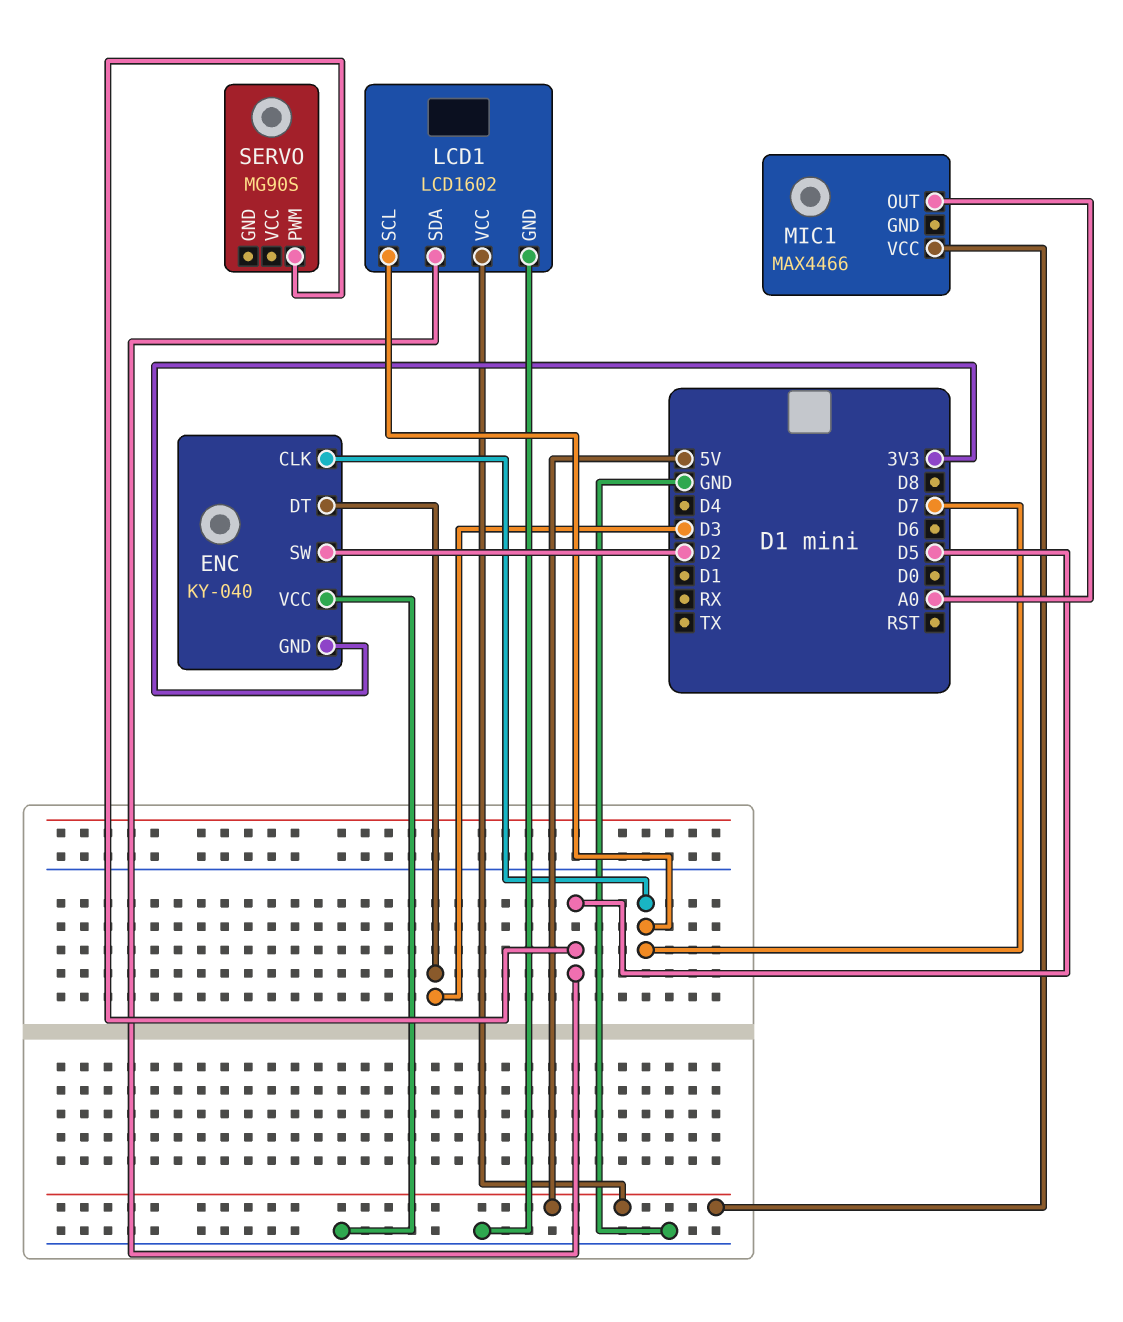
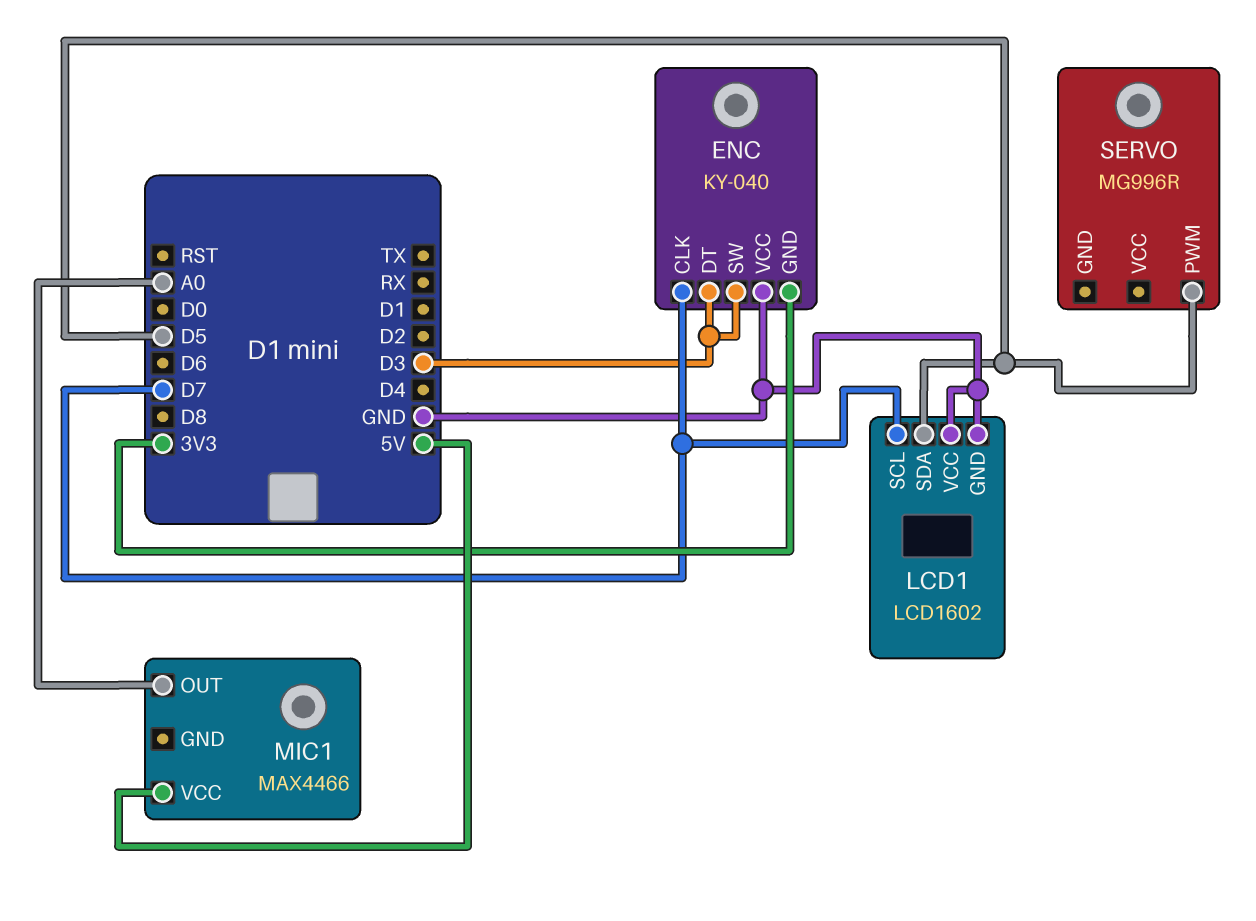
ENC pin SW: D2 -> D3
LCD1 pin VCC: 5V -> GND
SERVO: MG90S -> MG996R

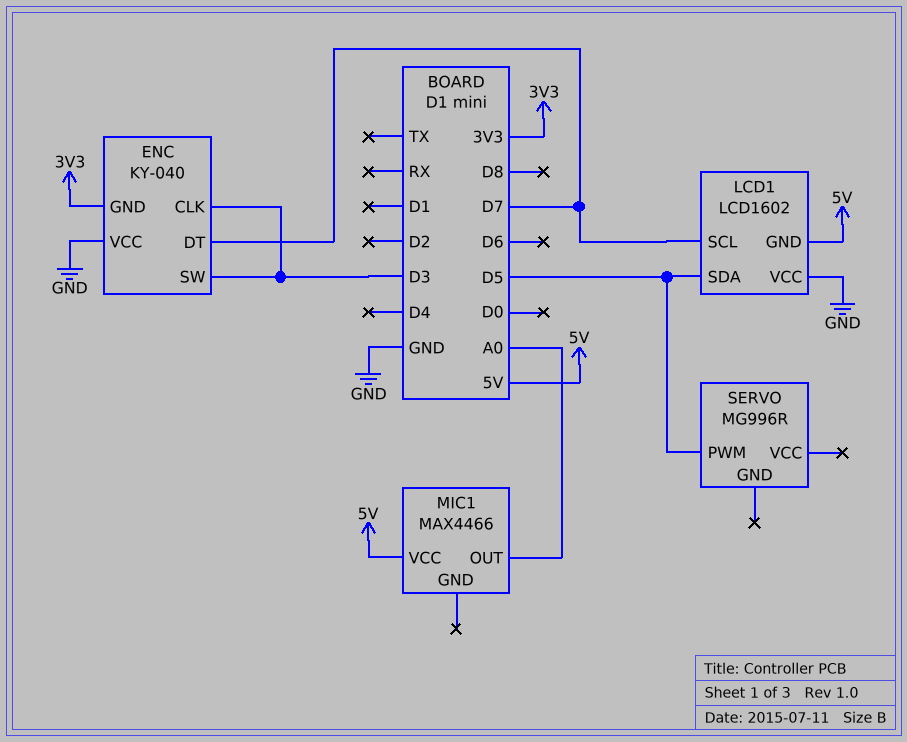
ENC pin CLK: D7 -> D3
ENC pin DT: D3 -> D7
LCD1 pin GND: GND -> 5V

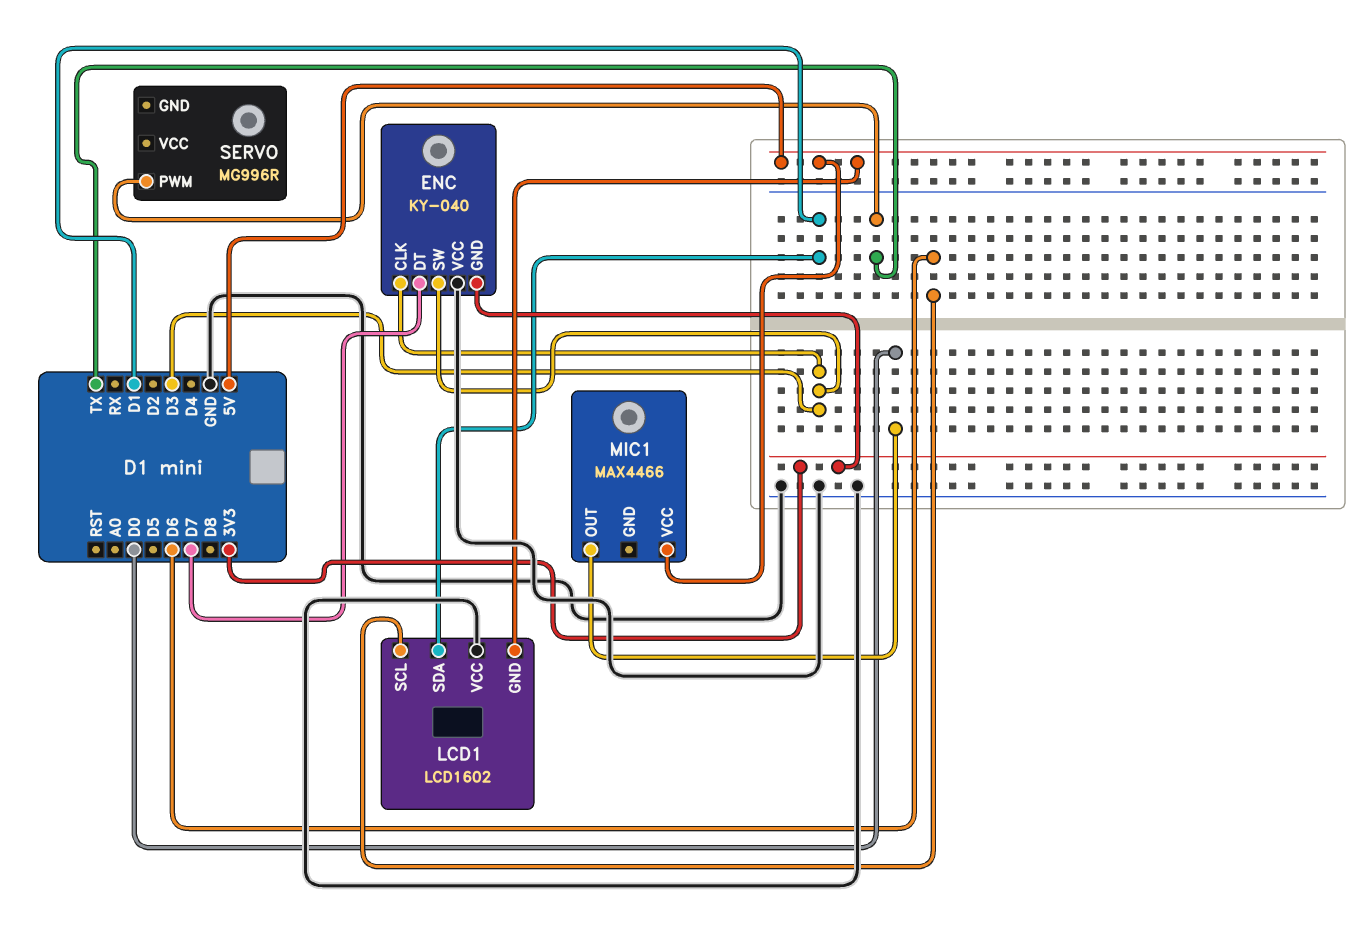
LCD1 pin SCL: D7 -> D6
LCD1 pin SDA: D5 -> D1
MIC1 pin OUT: A0 -> D0
SERVO pin PWM: D5 -> TX

